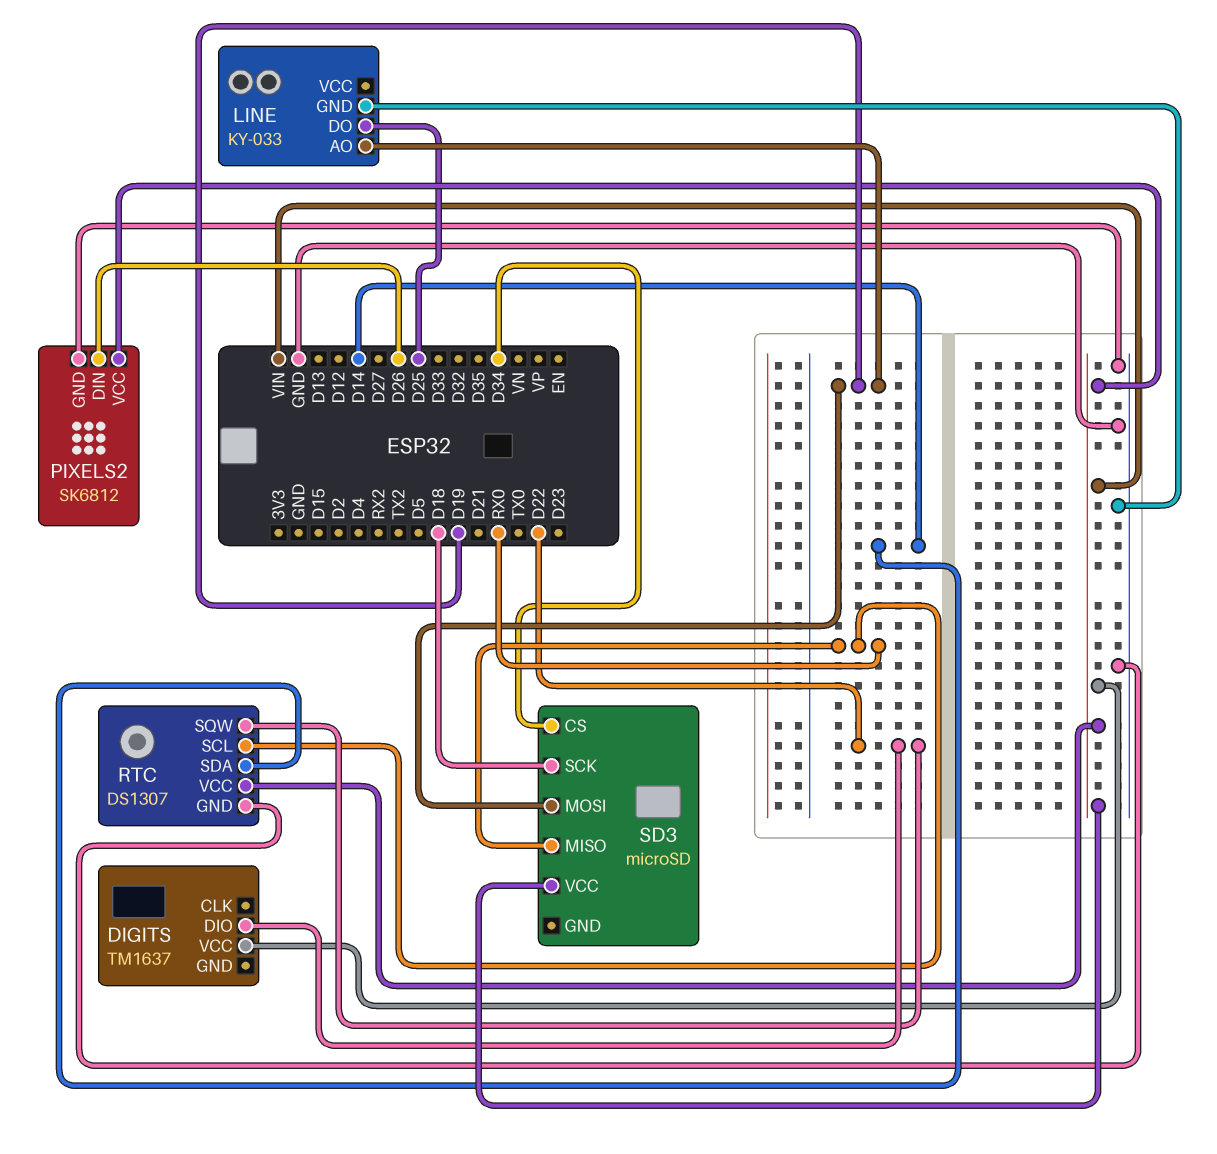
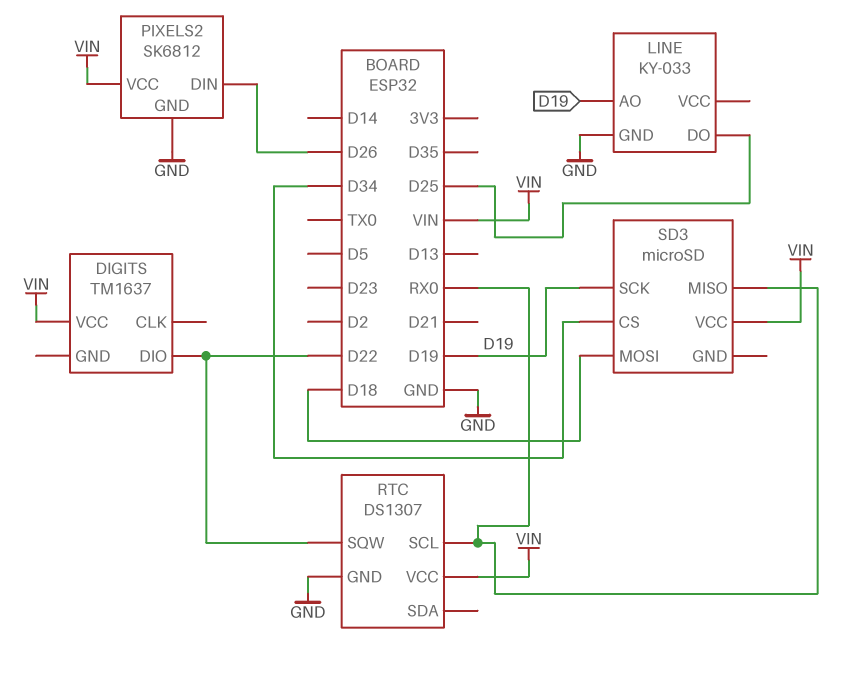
RTC pin SDA: D14 -> none
SD3 pin MOSI: D19 -> D18
SD3 pin SCK: D18 -> D19

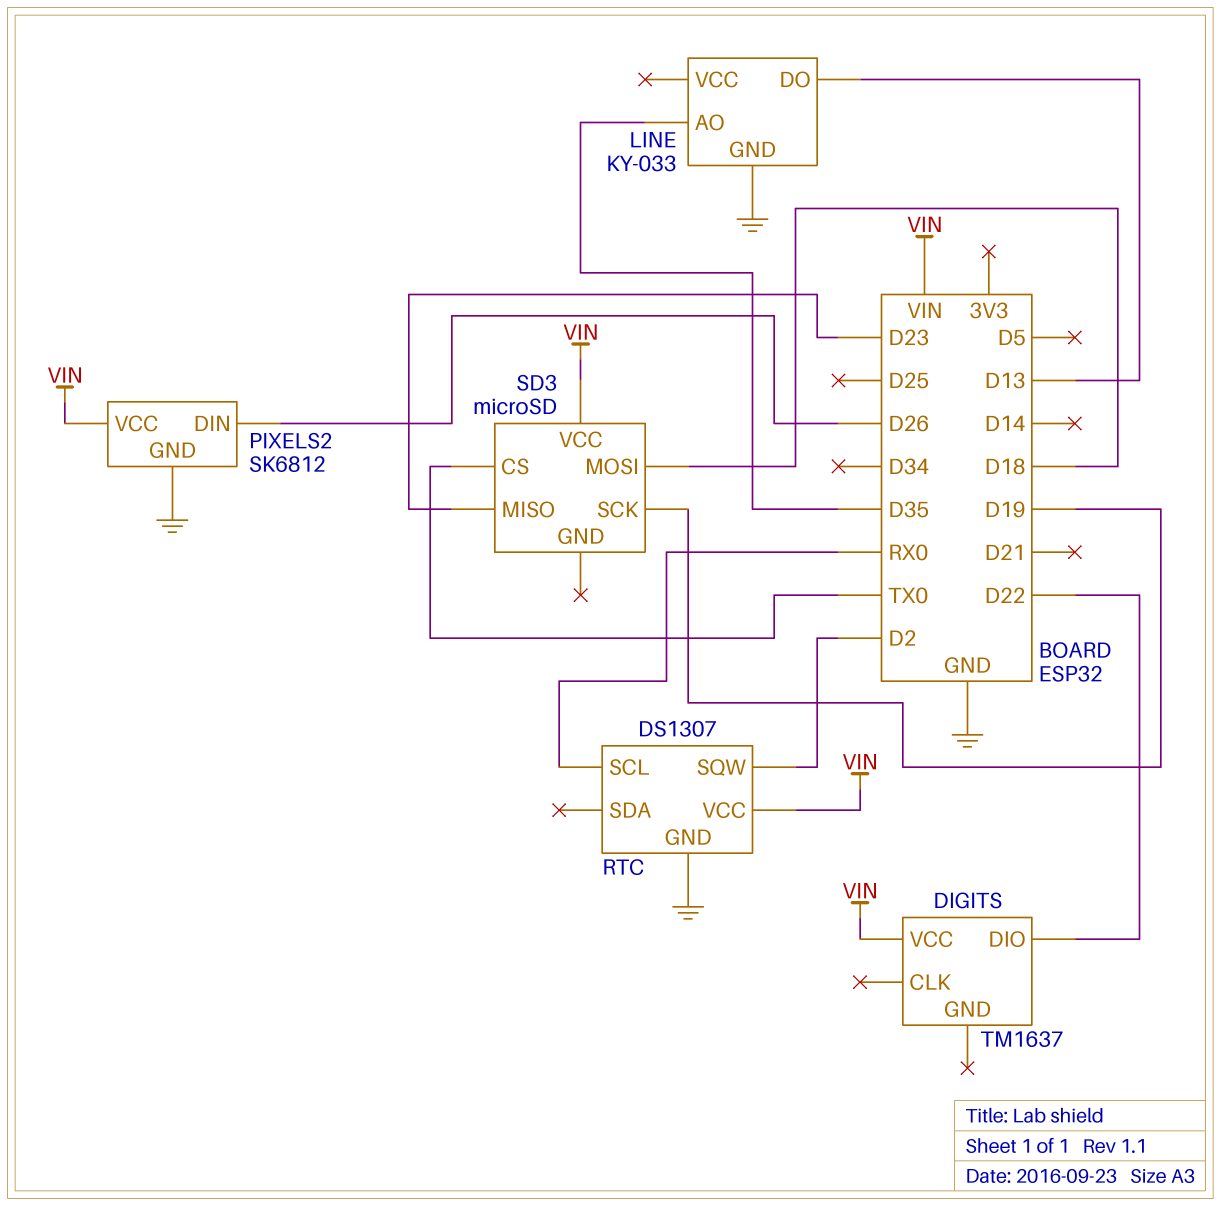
LINE pin AO: D19 -> D35
LINE pin DO: D25 -> D13
RTC pin SQW: D22 -> D2
SD3 pin CS: D34 -> TX0
SD3 pin MISO: RX0 -> D23

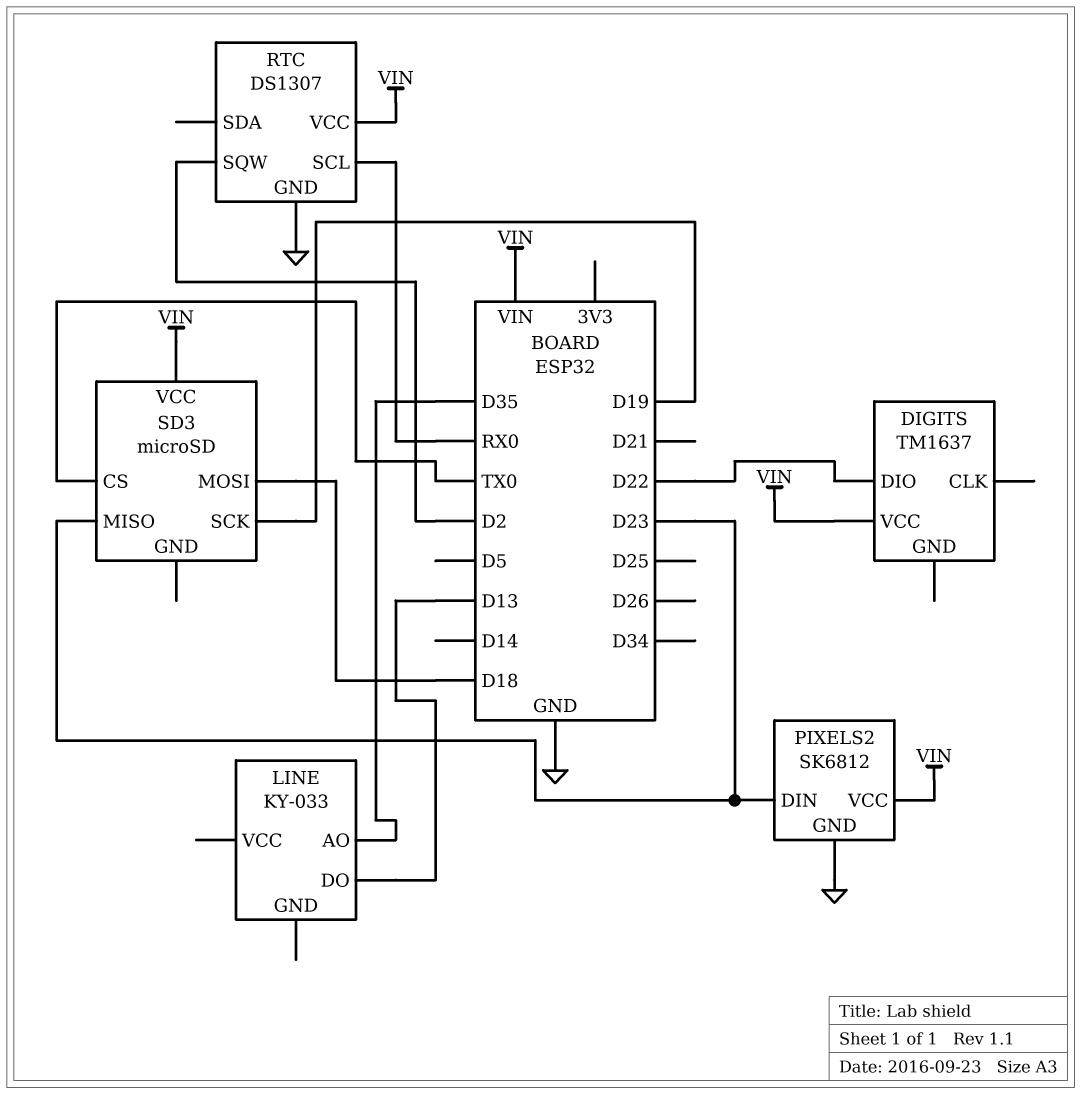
LINE pin GND: GND -> none
PIXELS2 pin DIN: D26 -> D23

